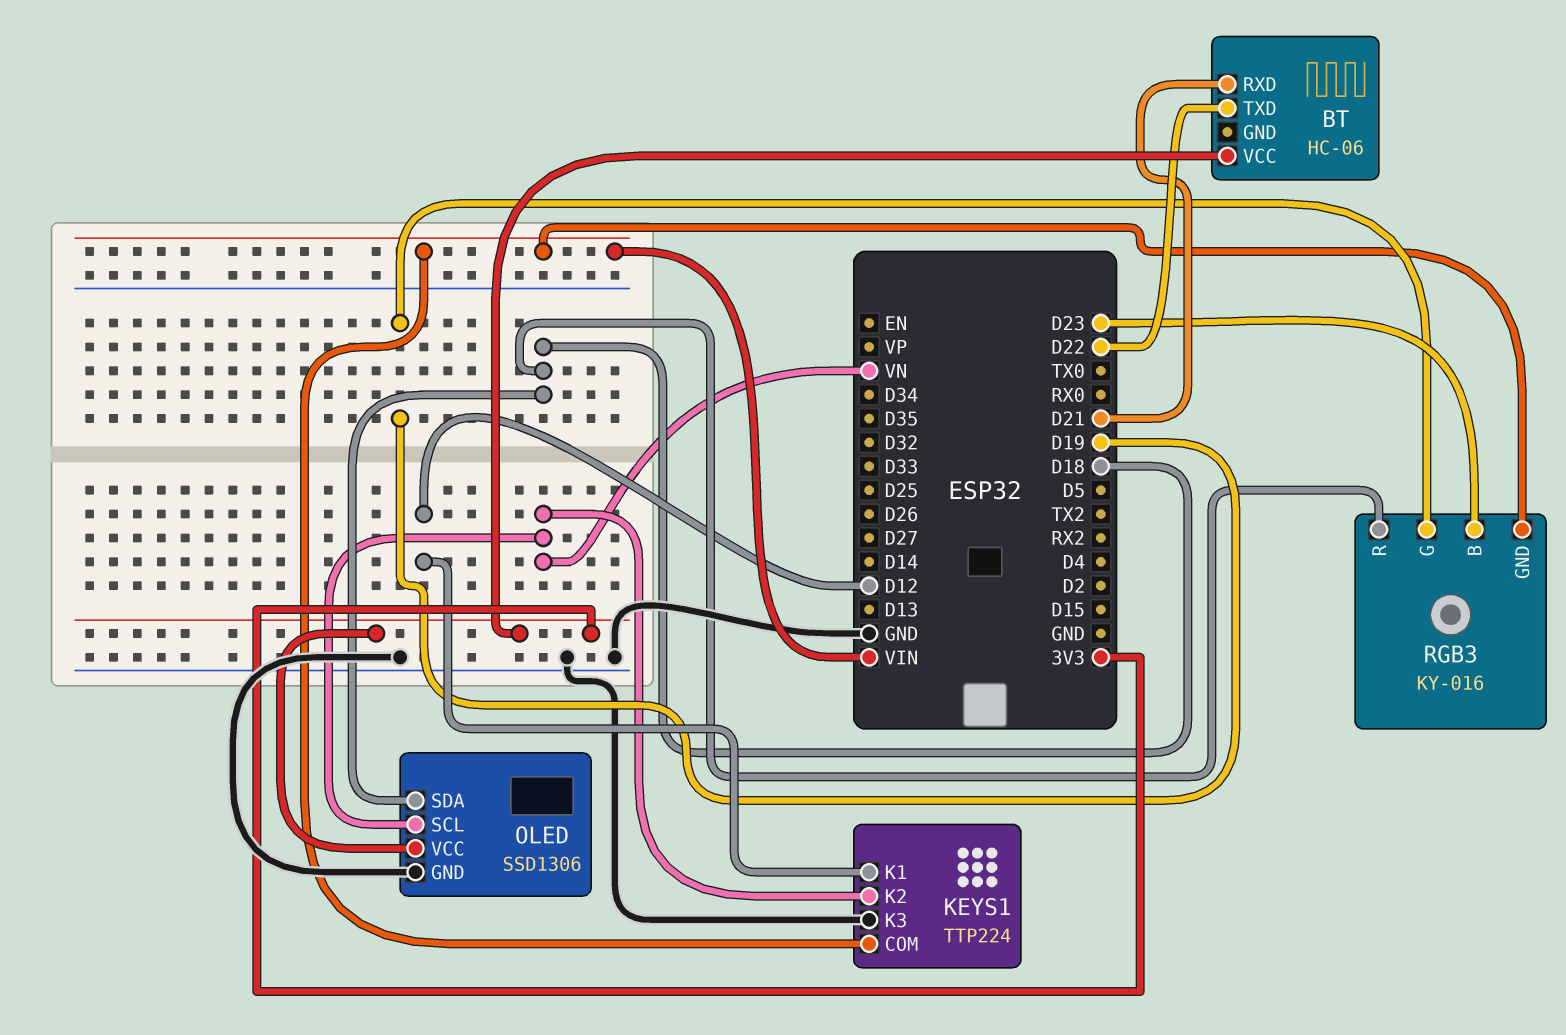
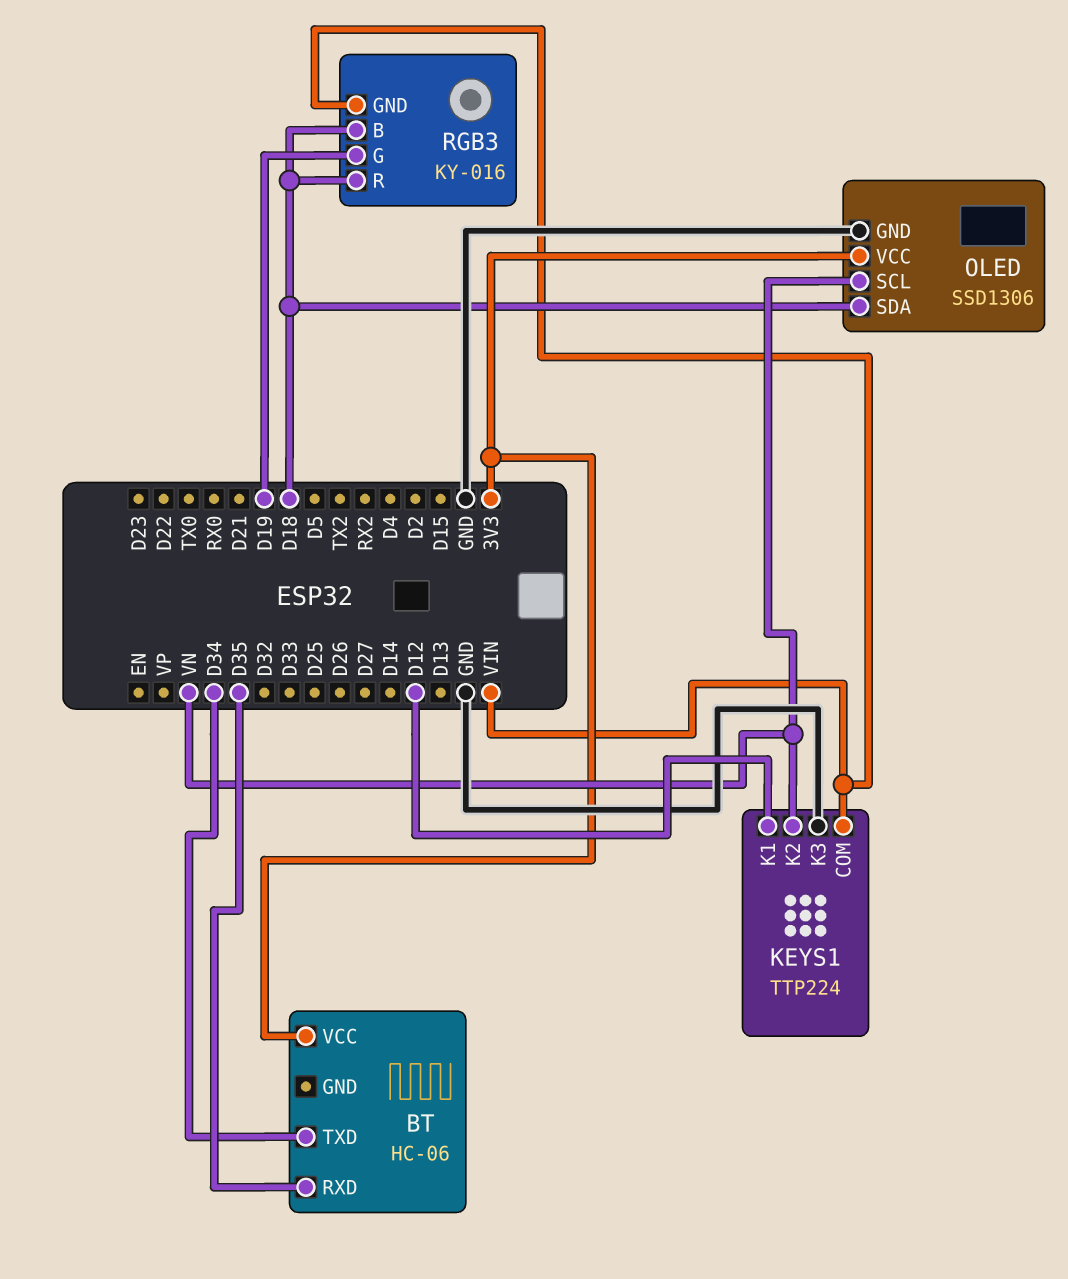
BT pin RXD: D21 -> D35
BT pin TXD: D22 -> D34
RGB3 pin B: D23 -> D18

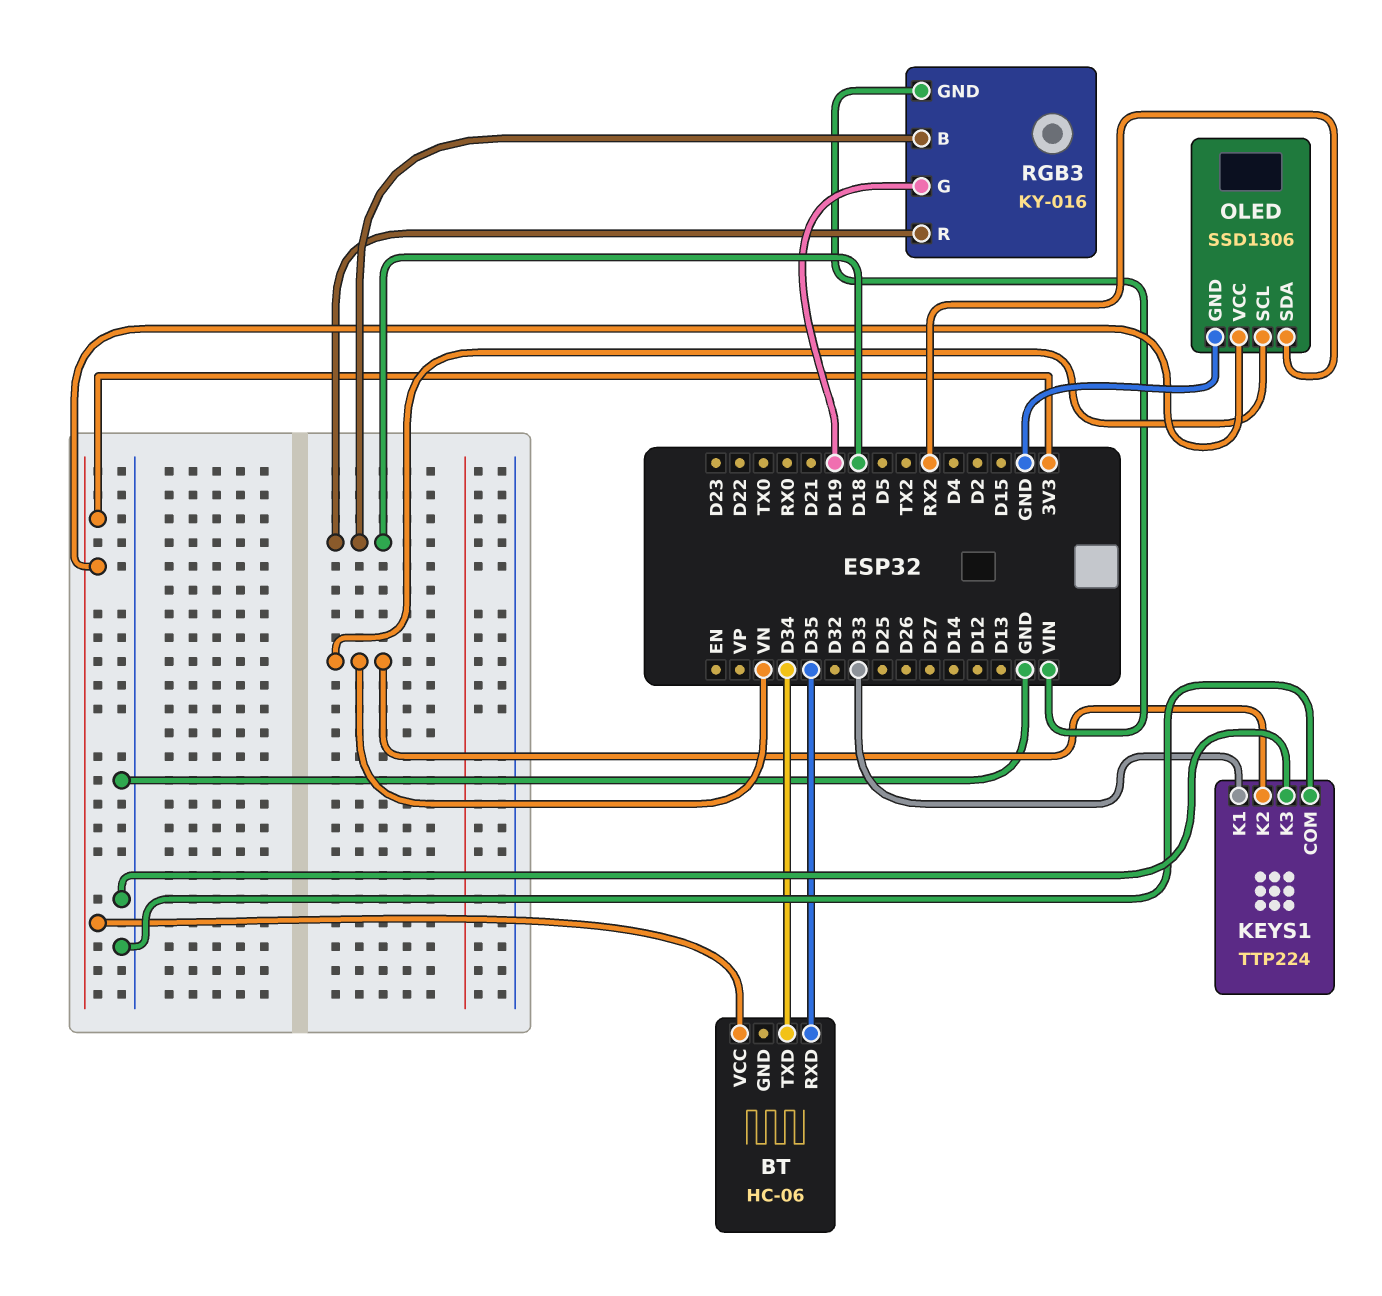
KEYS1 pin COM: VIN -> GND
KEYS1 pin K1: D12 -> D33
OLED pin SDA: D18 -> RX2

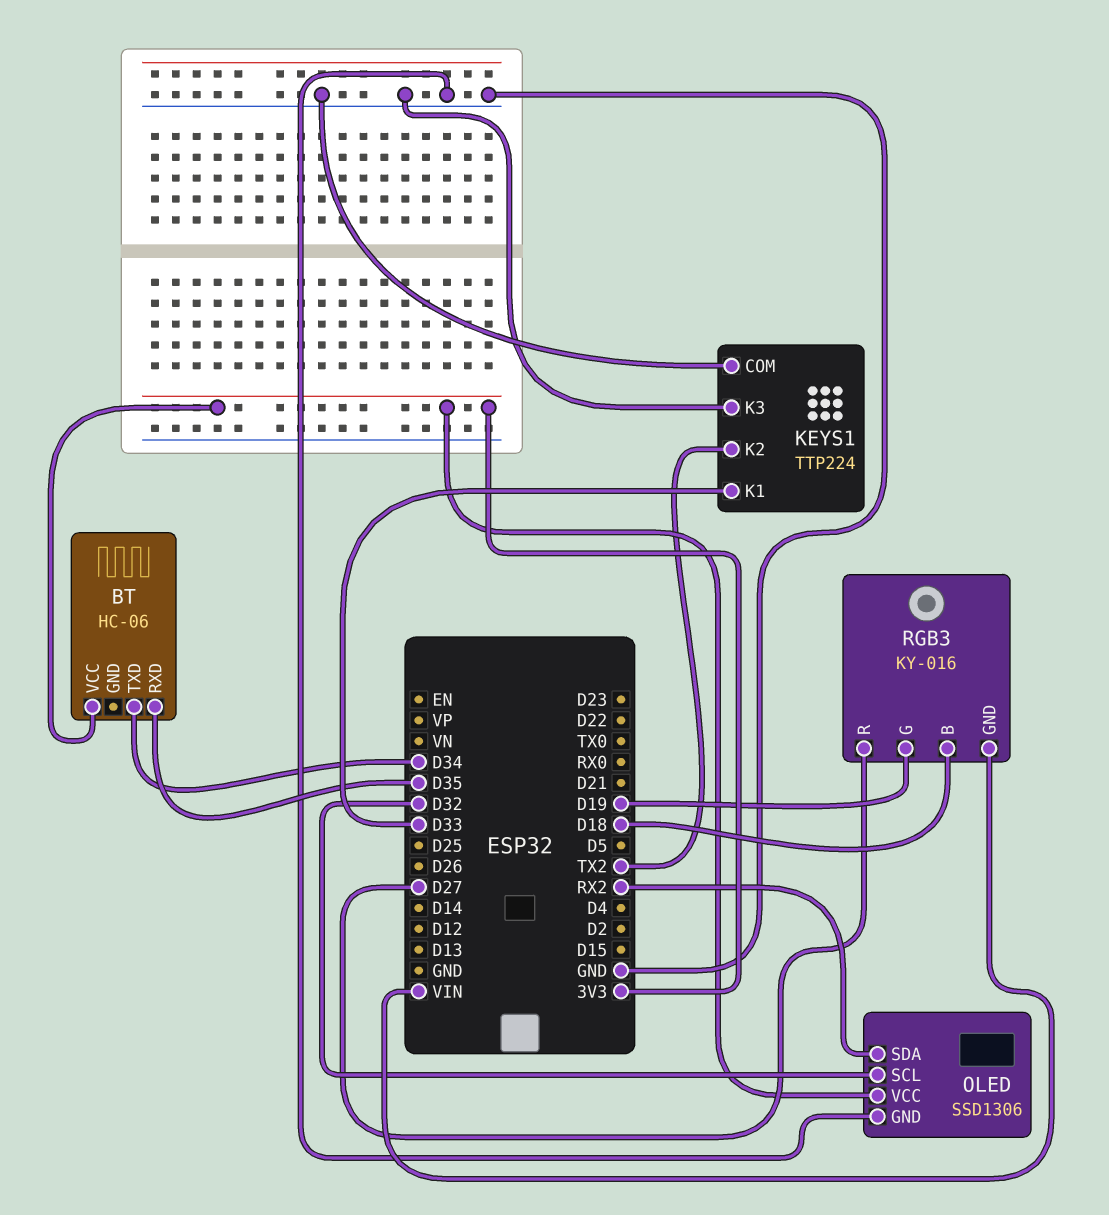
KEYS1 pin K2: VN -> TX2
OLED pin SCL: VN -> D32
RGB3 pin R: D18 -> D27

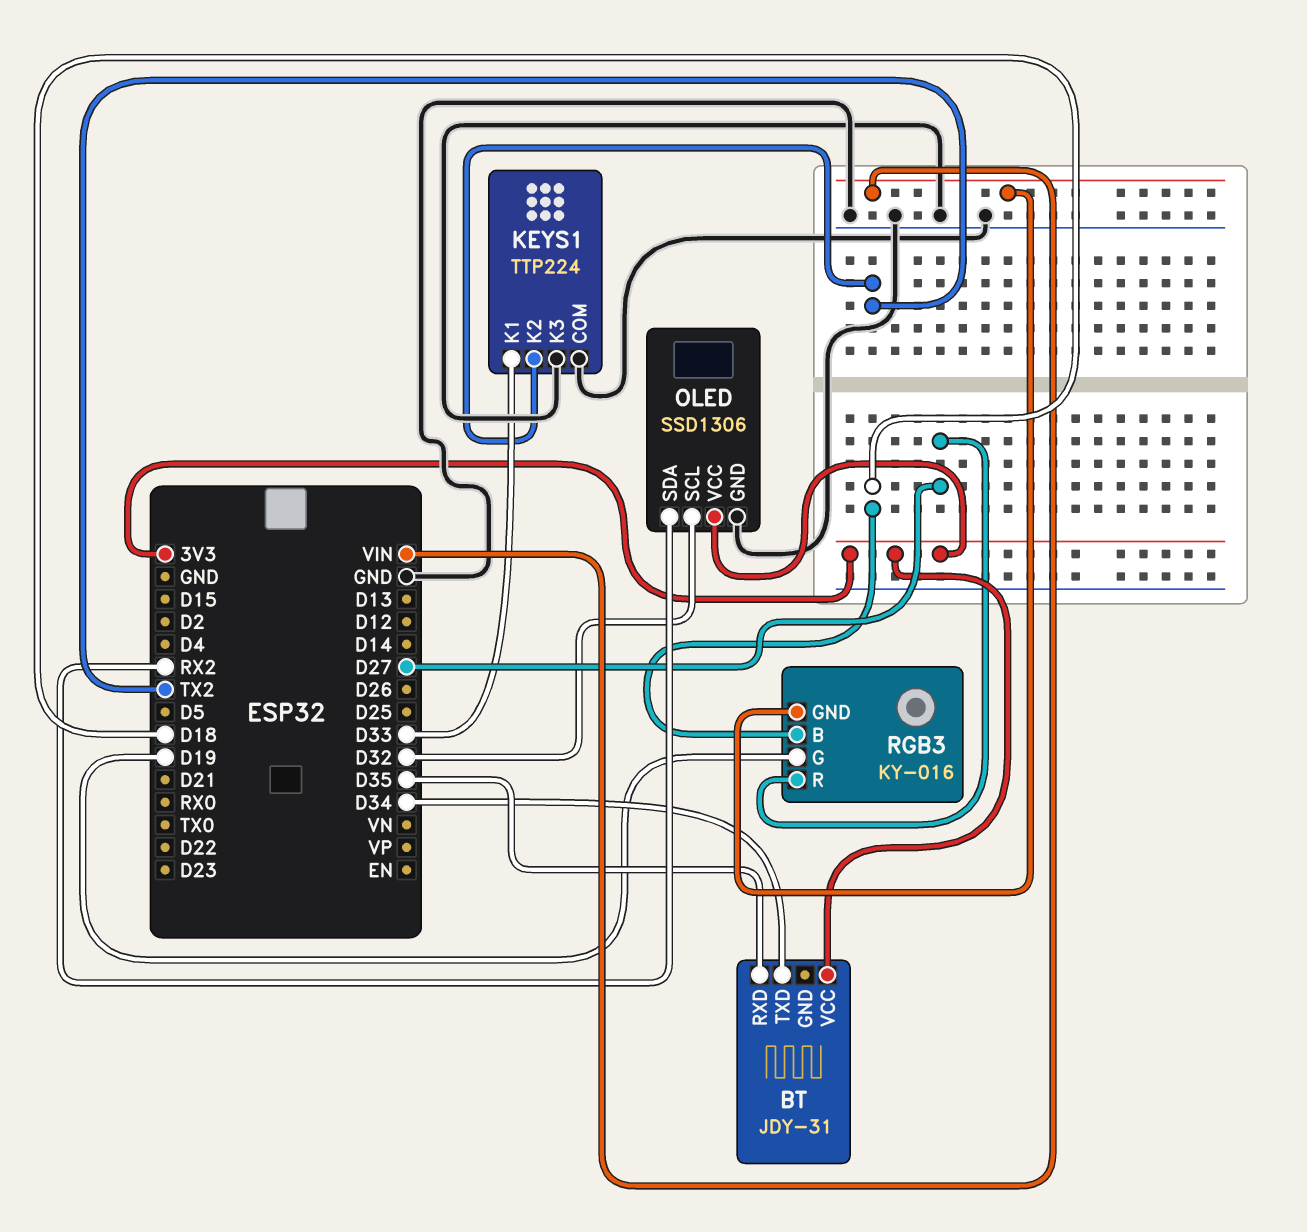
BT: HC-06 -> JDY-31

